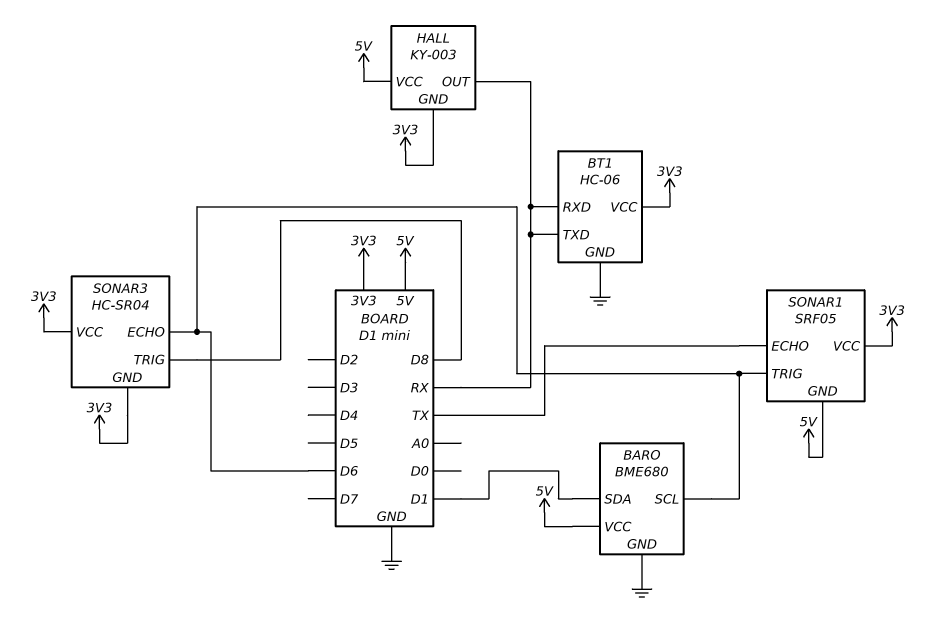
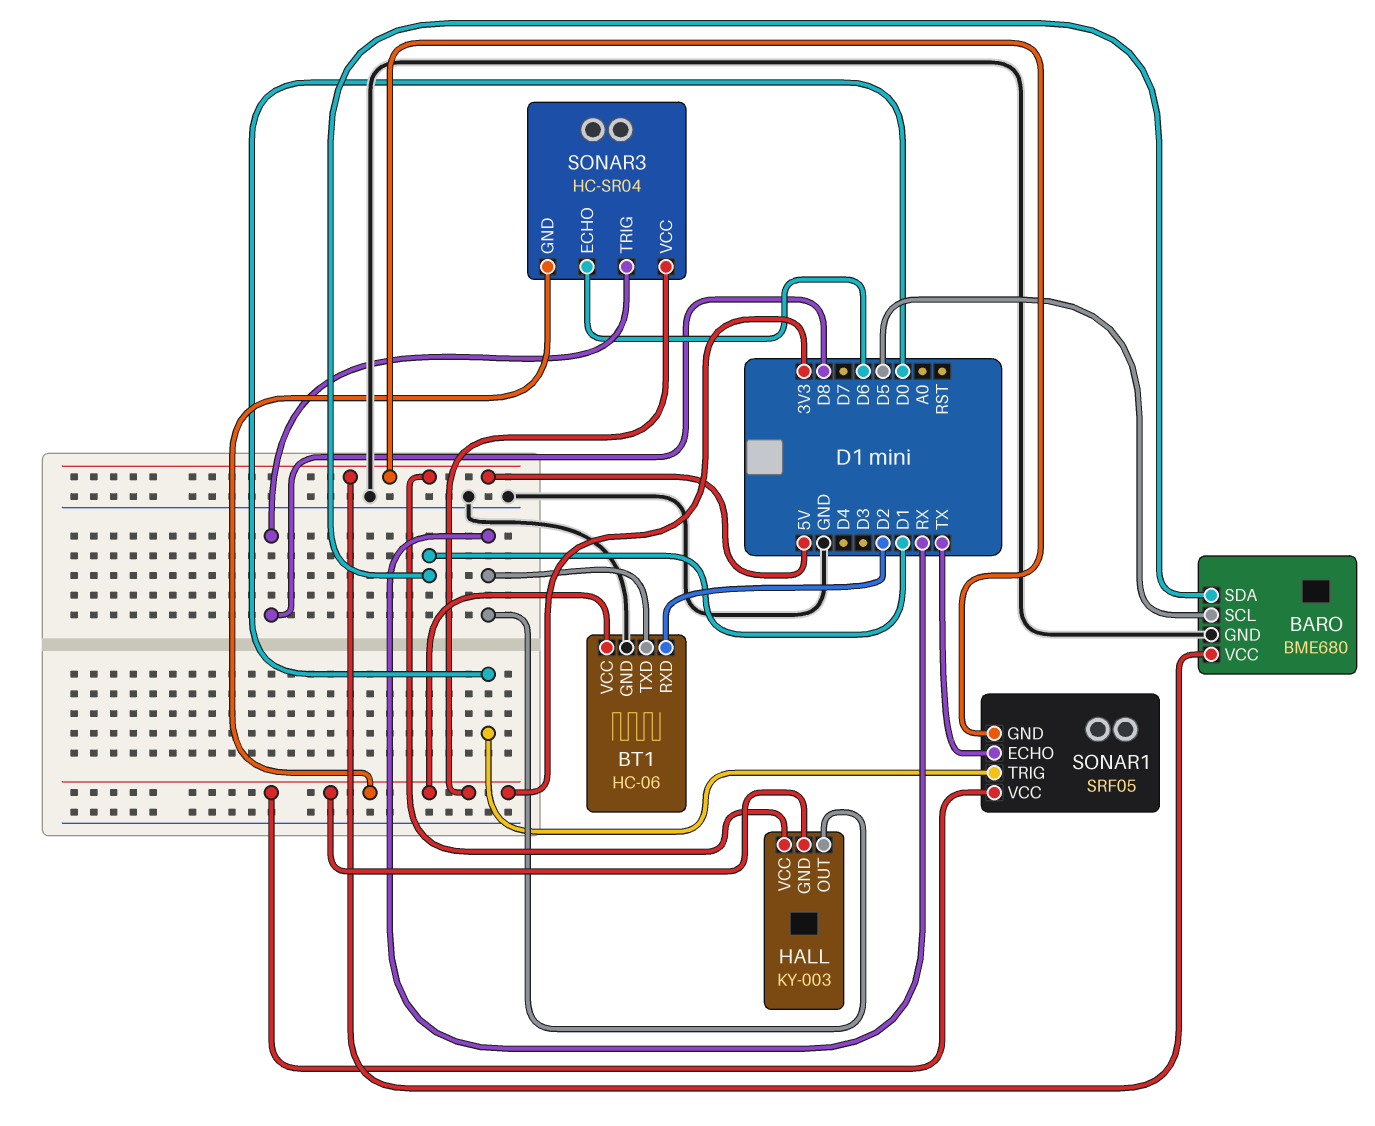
BARO pin SCL: D6 -> D5
BT1 pin RXD: RX -> D2
SONAR1 pin TRIG: D6 -> D0

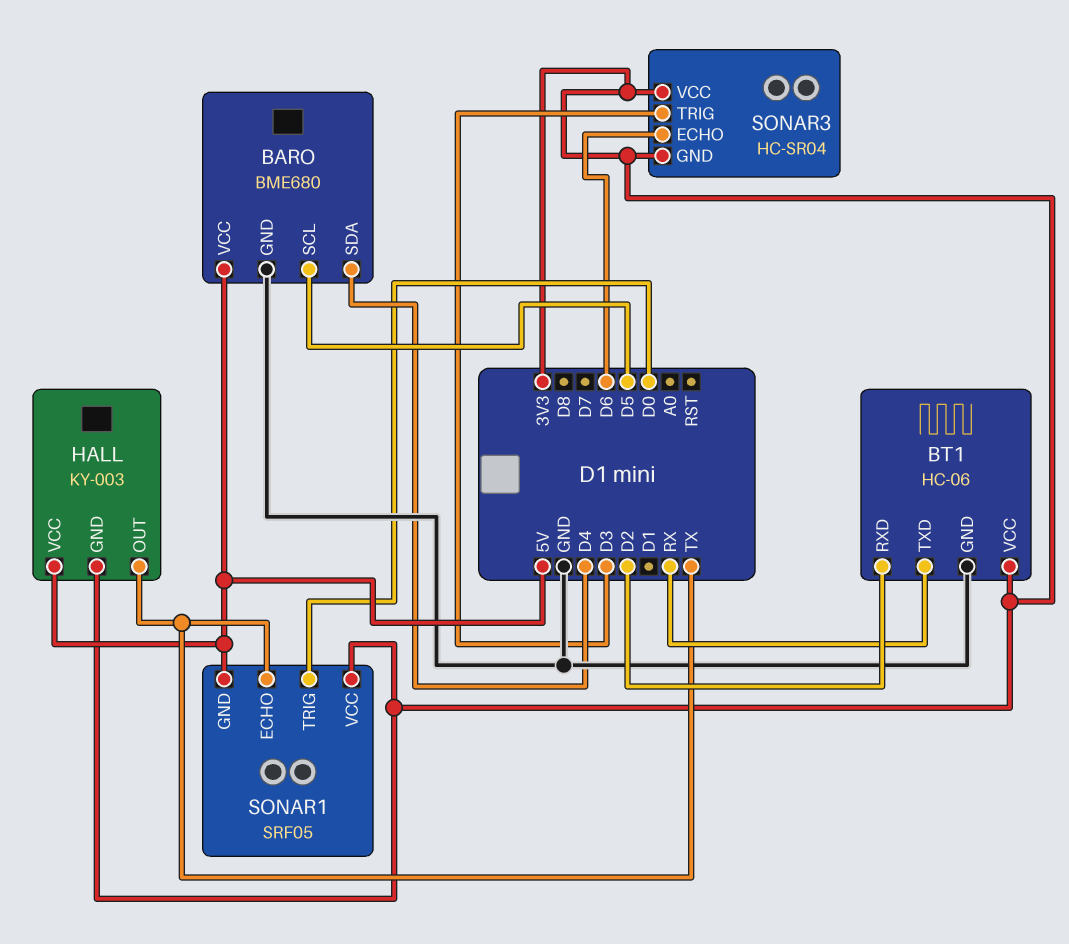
BARO pin SDA: D1 -> D4
HALL pin OUT: RX -> TX
SONAR3 pin TRIG: D8 -> D3

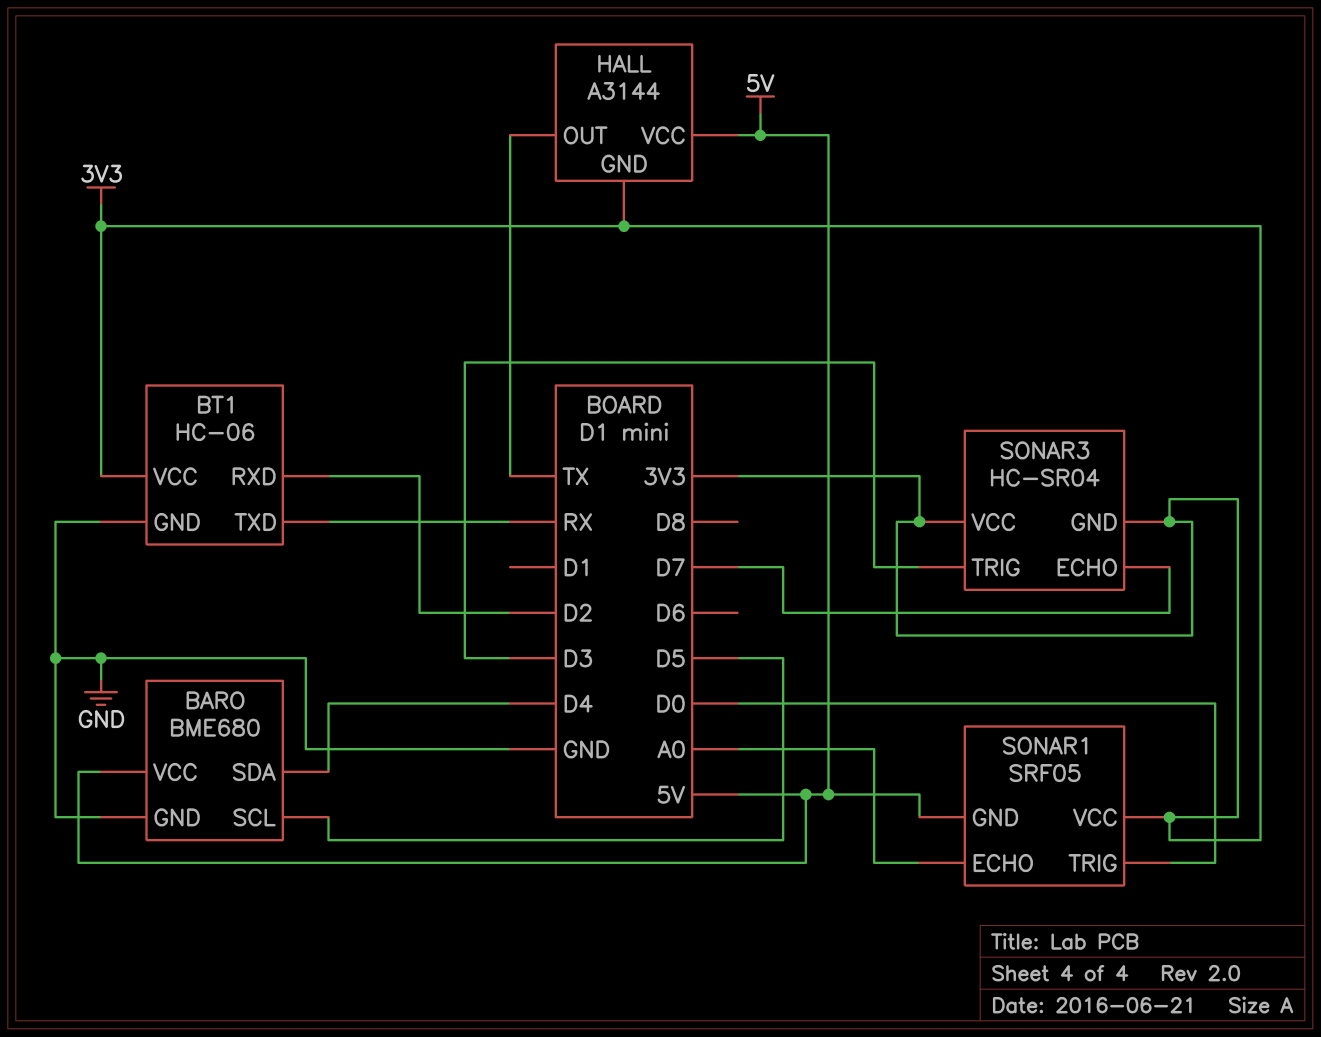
HALL: KY-003 -> A3144
SONAR1 pin ECHO: TX -> A0
SONAR3 pin ECHO: D6 -> D7

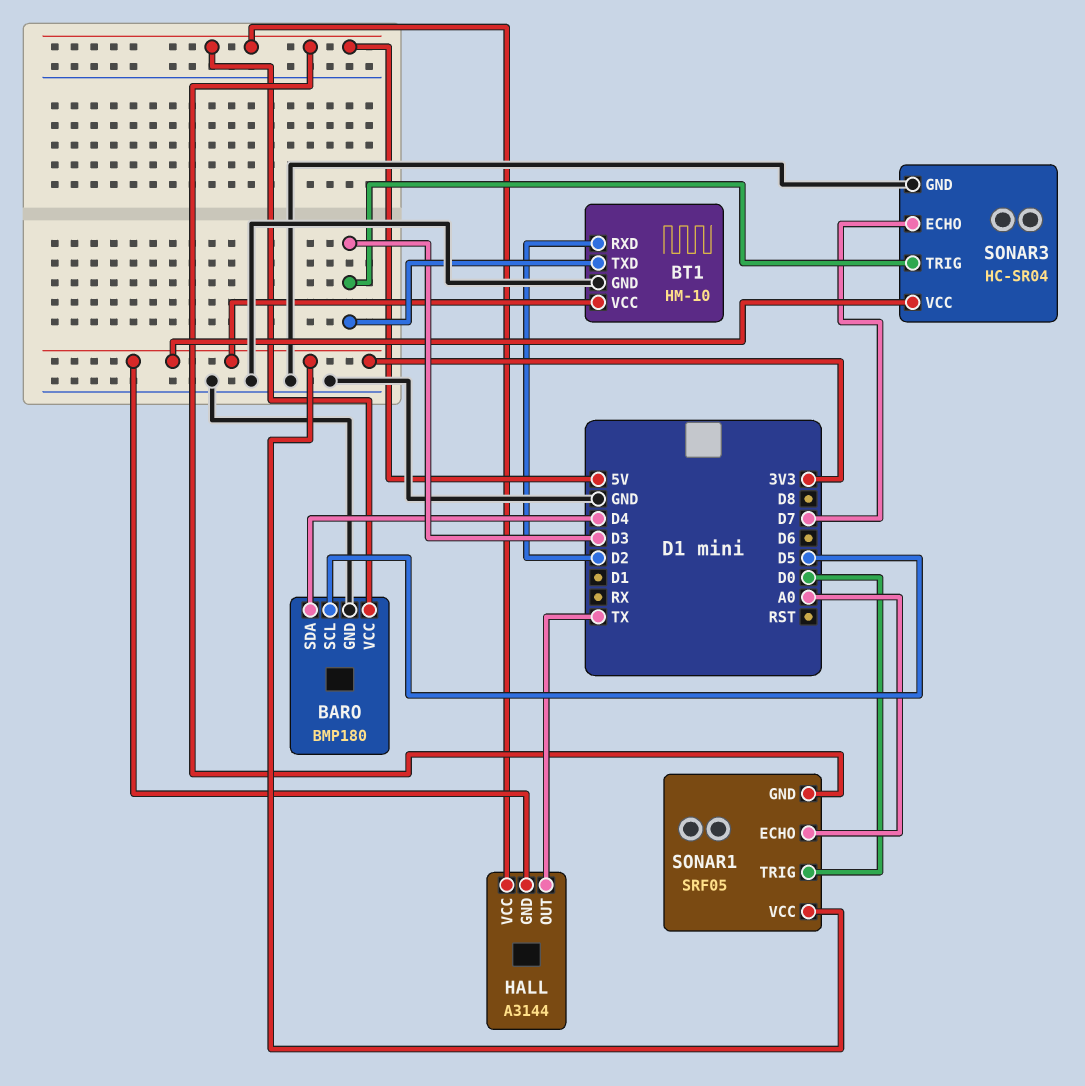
BARO: BME680 -> BMP180
BT1: HC-06 -> HM-10
BT1 pin TXD: RX -> D3
SONAR3 pin GND: 3V3 -> GND

